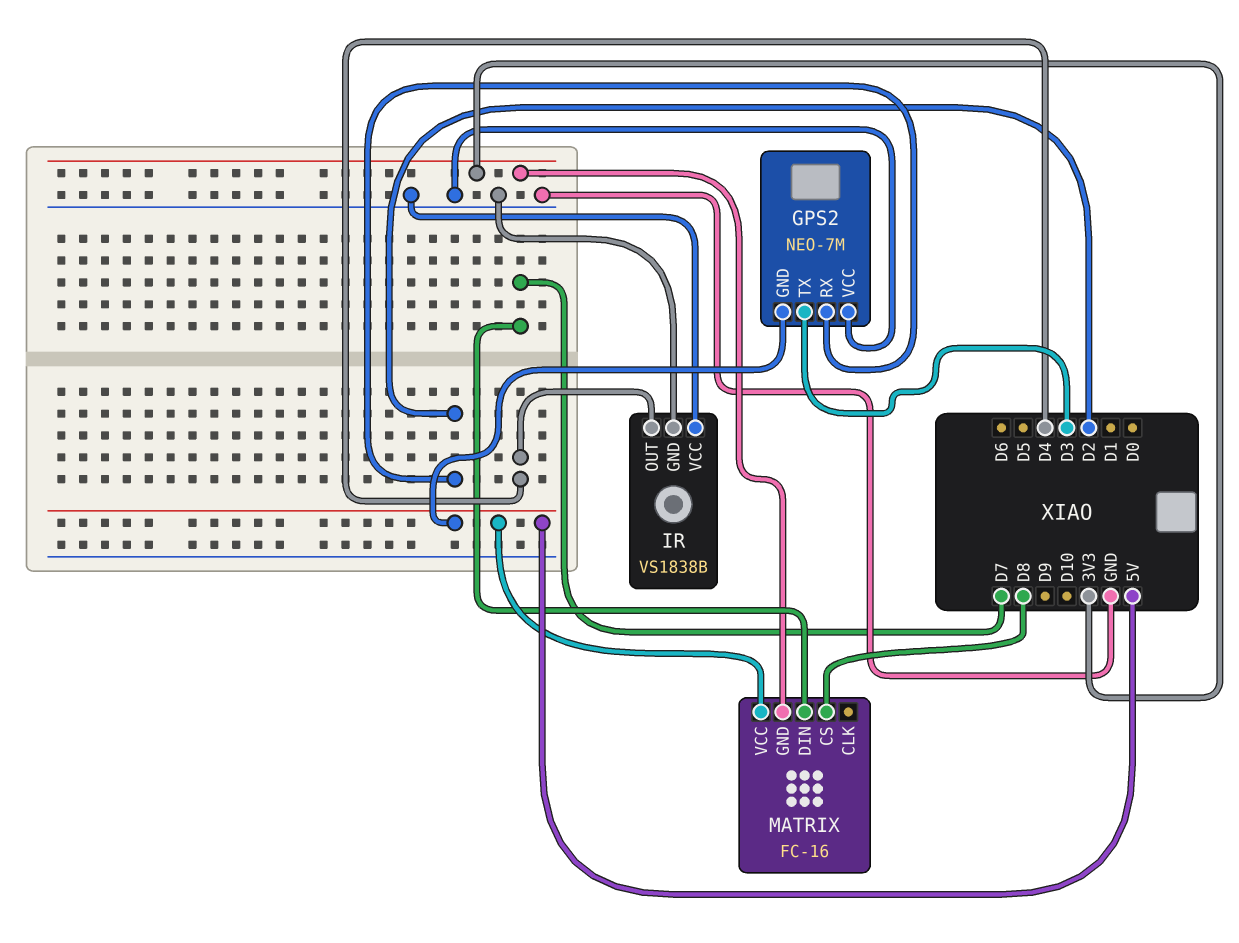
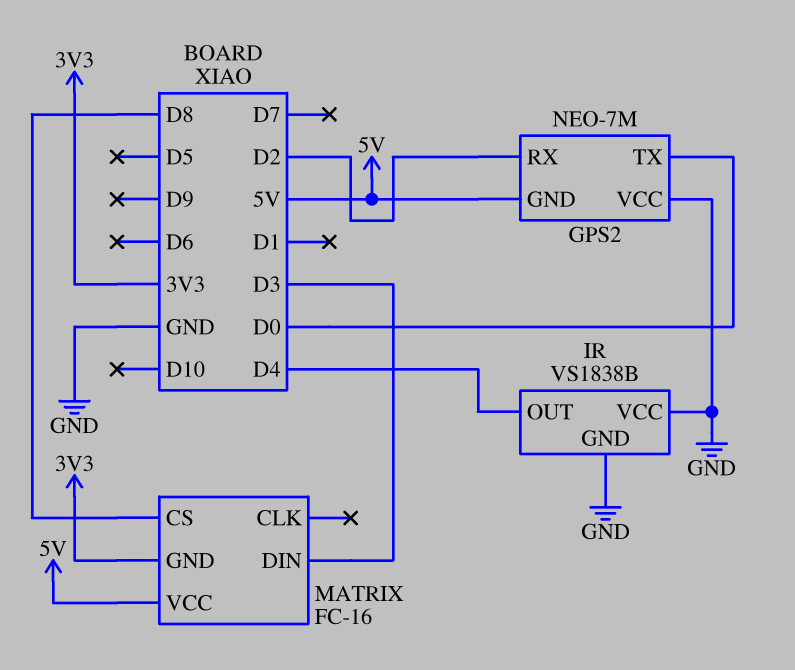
GPS2 pin TX: D3 -> D0
MATRIX pin DIN: D7 -> D3

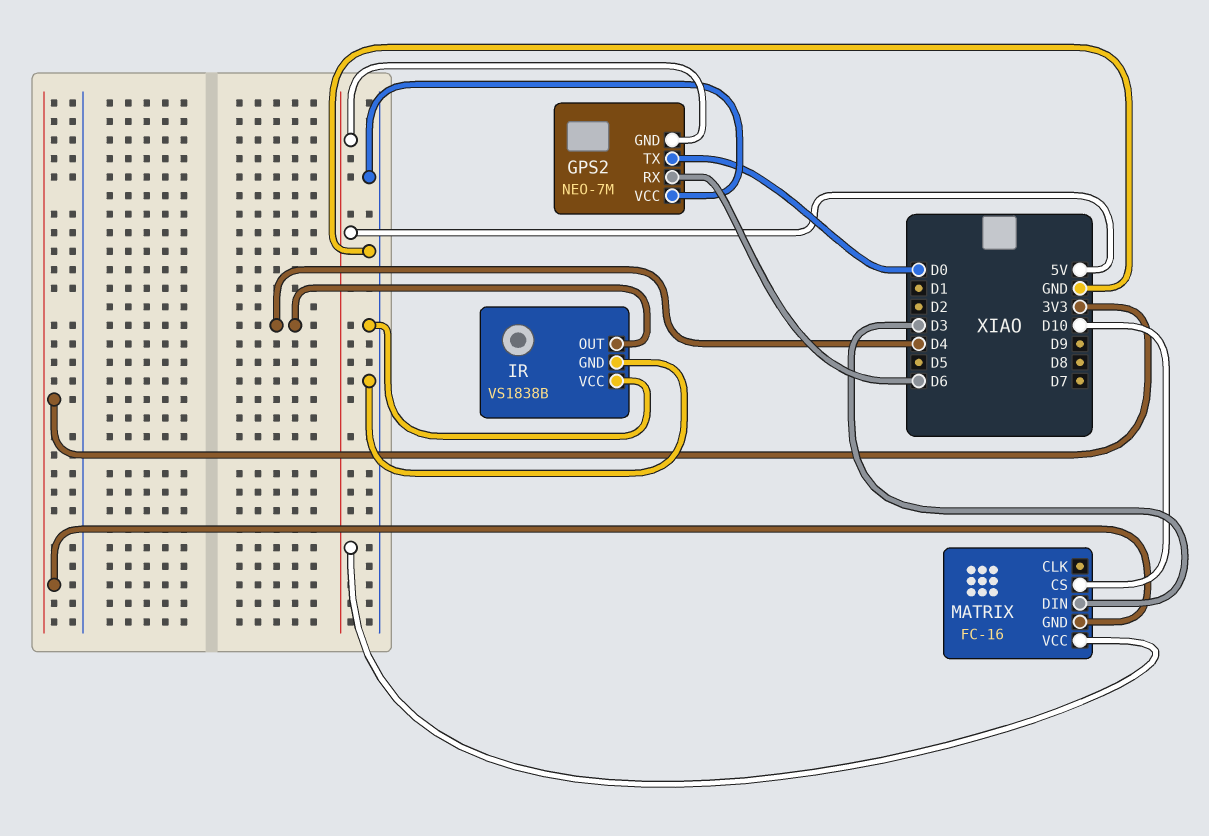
GPS2 pin RX: D2 -> D6
MATRIX pin CS: D8 -> D10

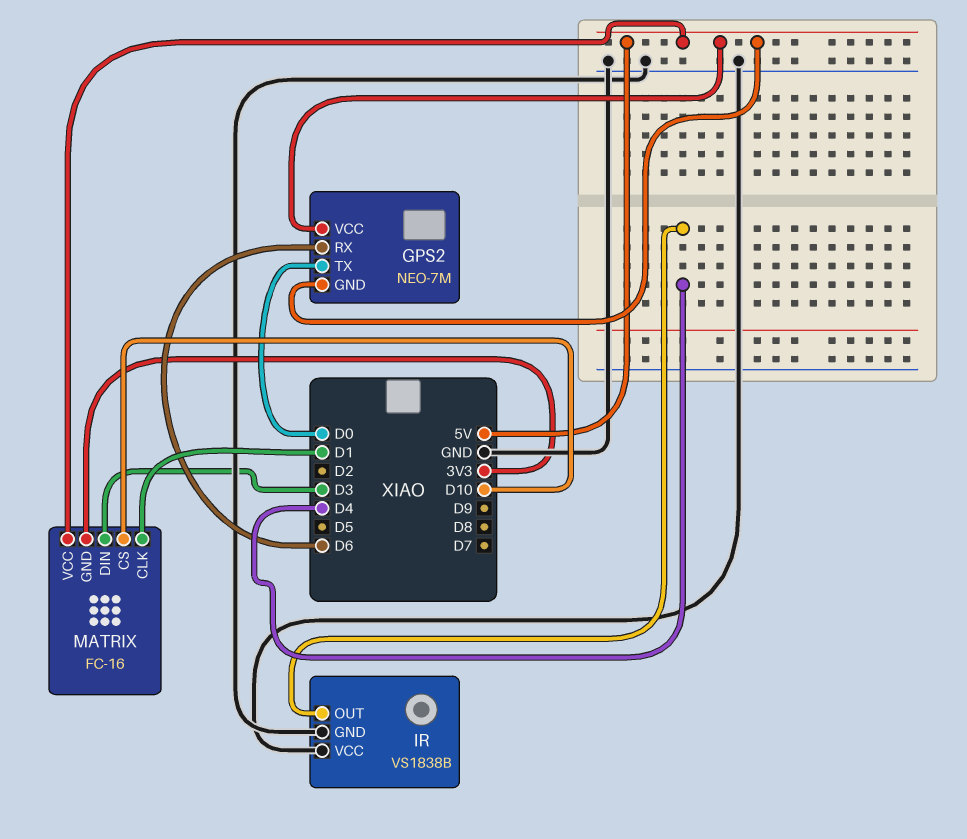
GPS2 pin VCC: GND -> 5V
MATRIX pin CLK: none -> D1

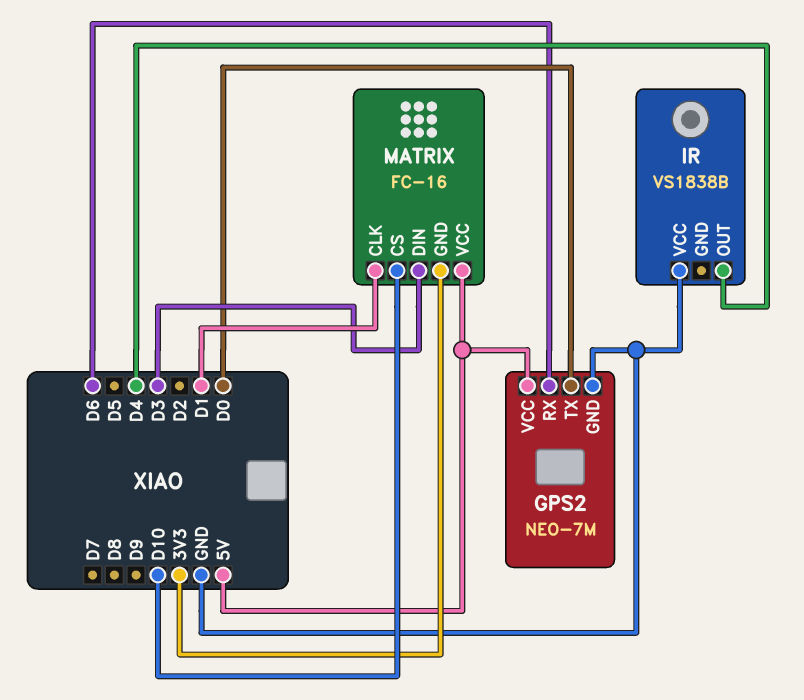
GPS2 pin GND: 5V -> GND
IR pin GND: GND -> none

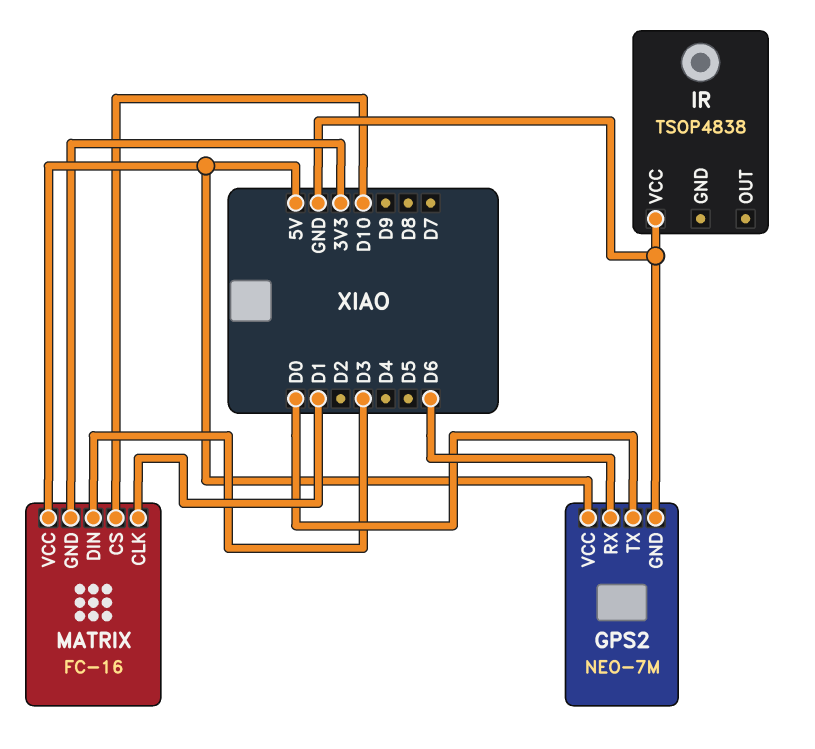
IR: VS1838B -> TSOP4838
IR pin OUT: D4 -> none

